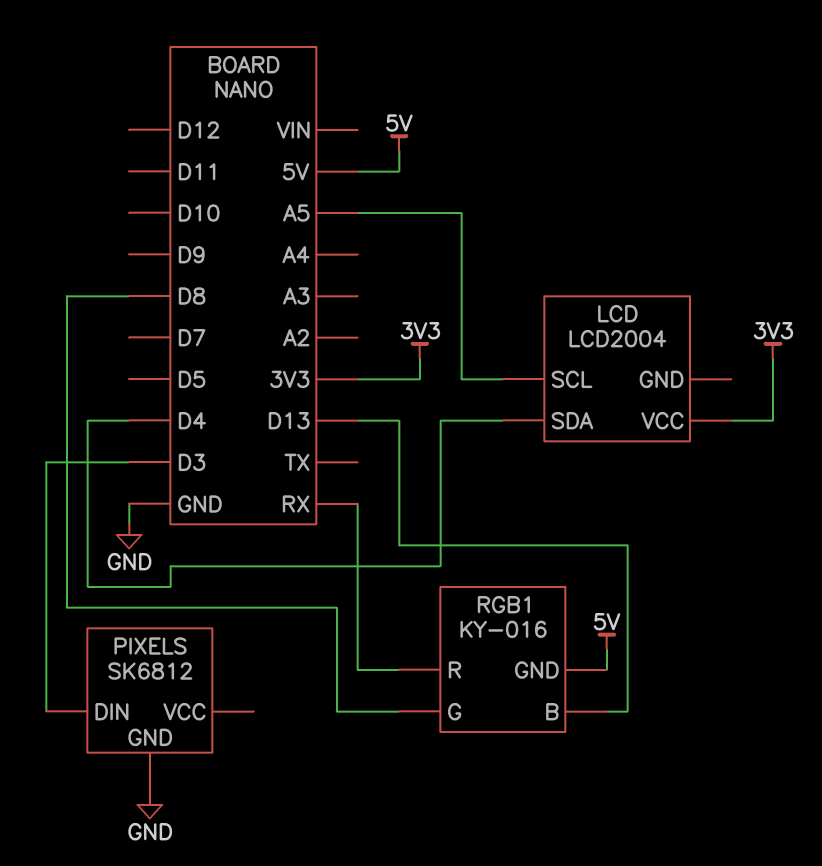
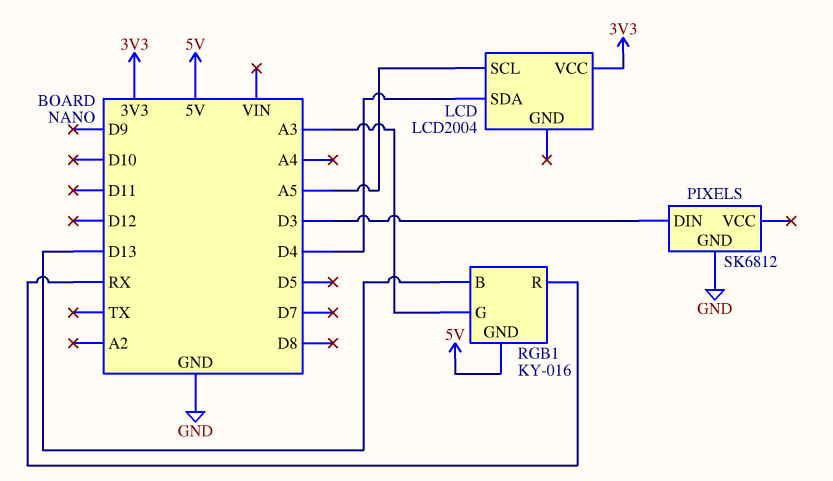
RGB1 pin G: D8 -> A3

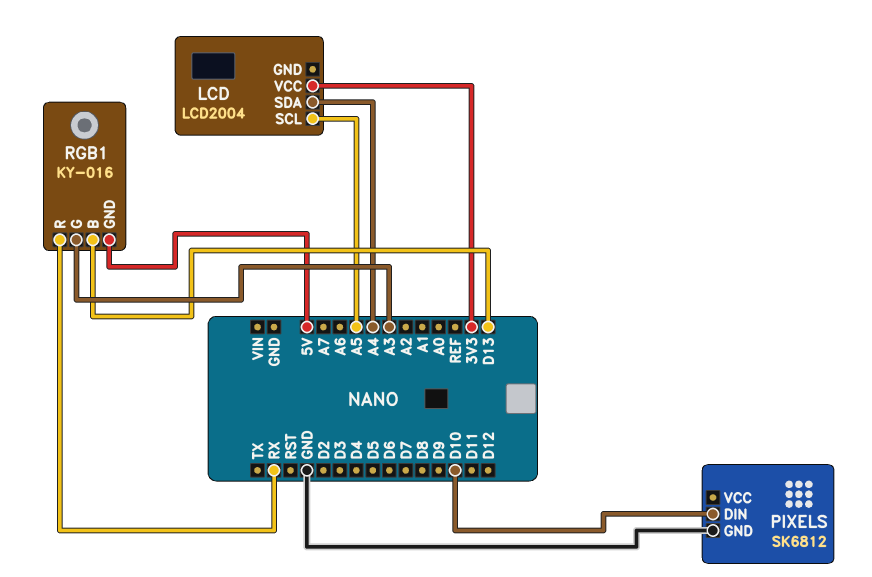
LCD pin SDA: D4 -> A4
PIXELS pin DIN: D3 -> D10

